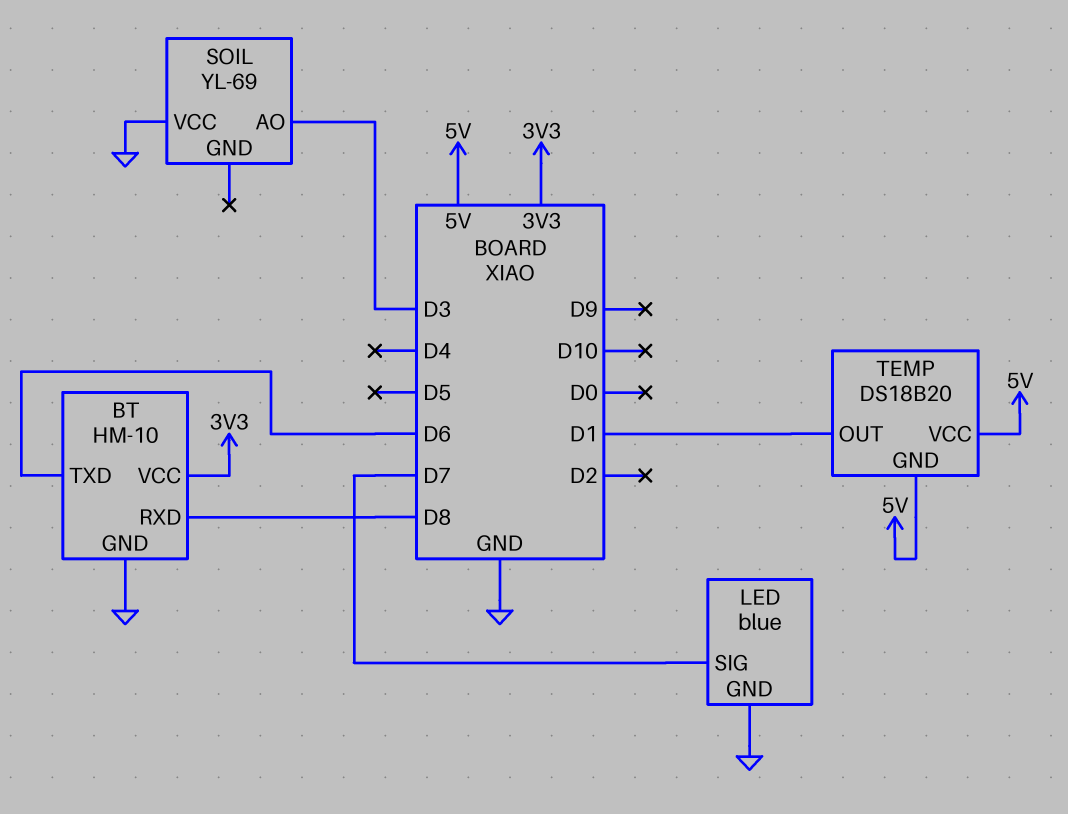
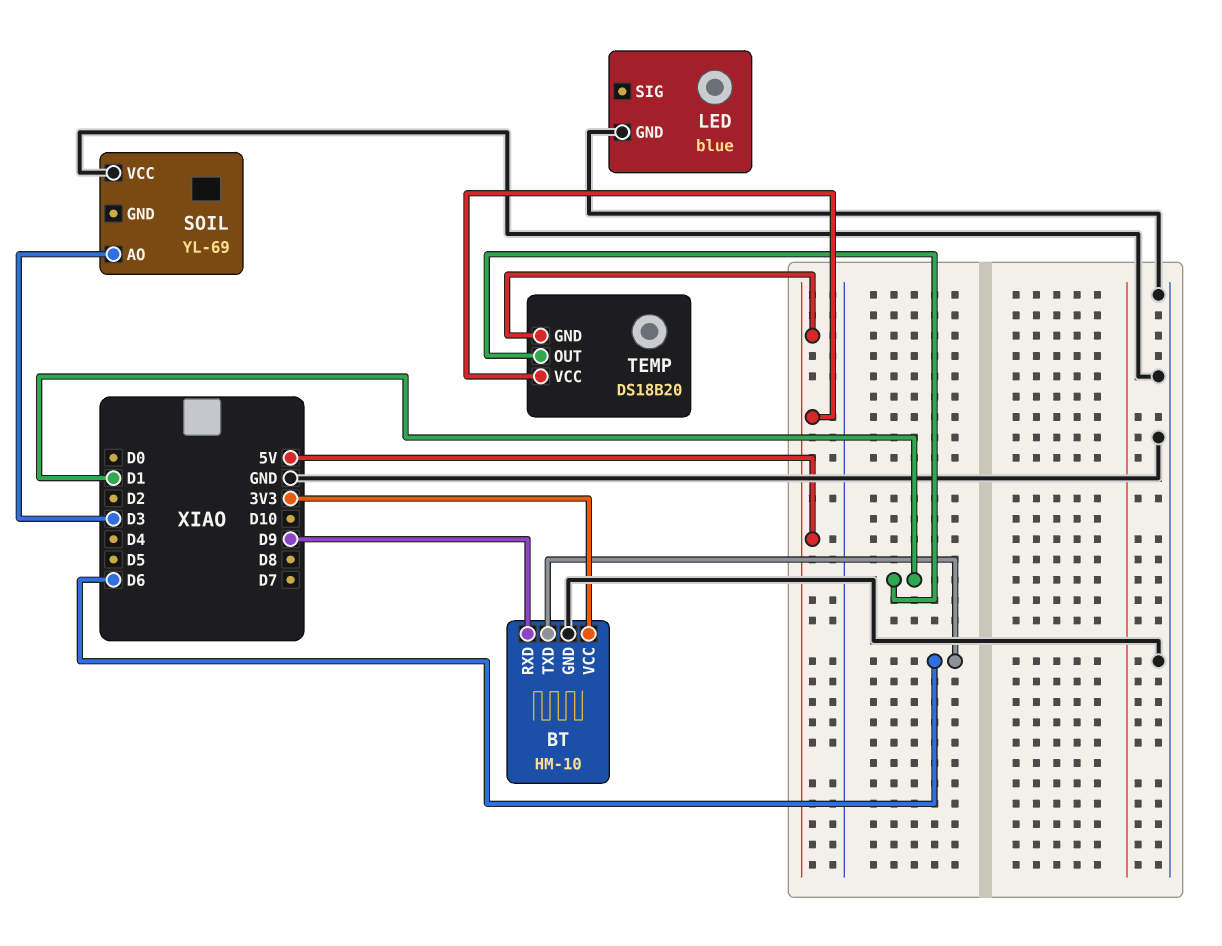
BT pin RXD: D8 -> D9
LED pin SIG: D7 -> none

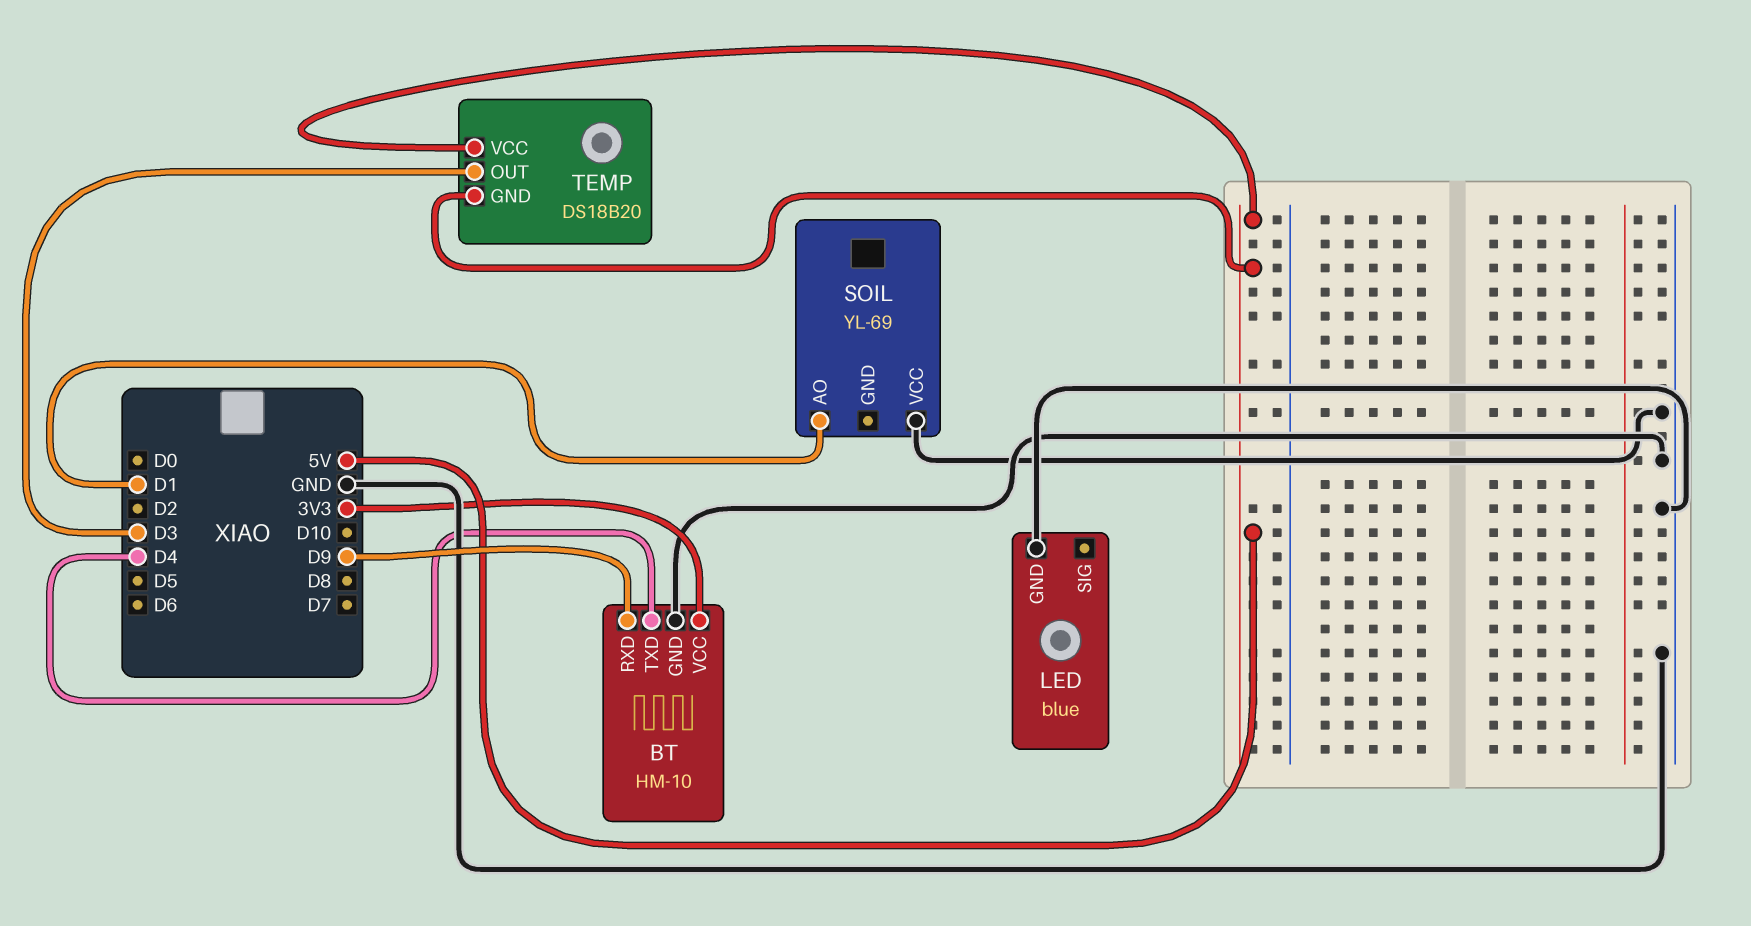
BT pin TXD: D6 -> D4
SOIL pin AO: D3 -> D1
TEMP pin OUT: D1 -> D3

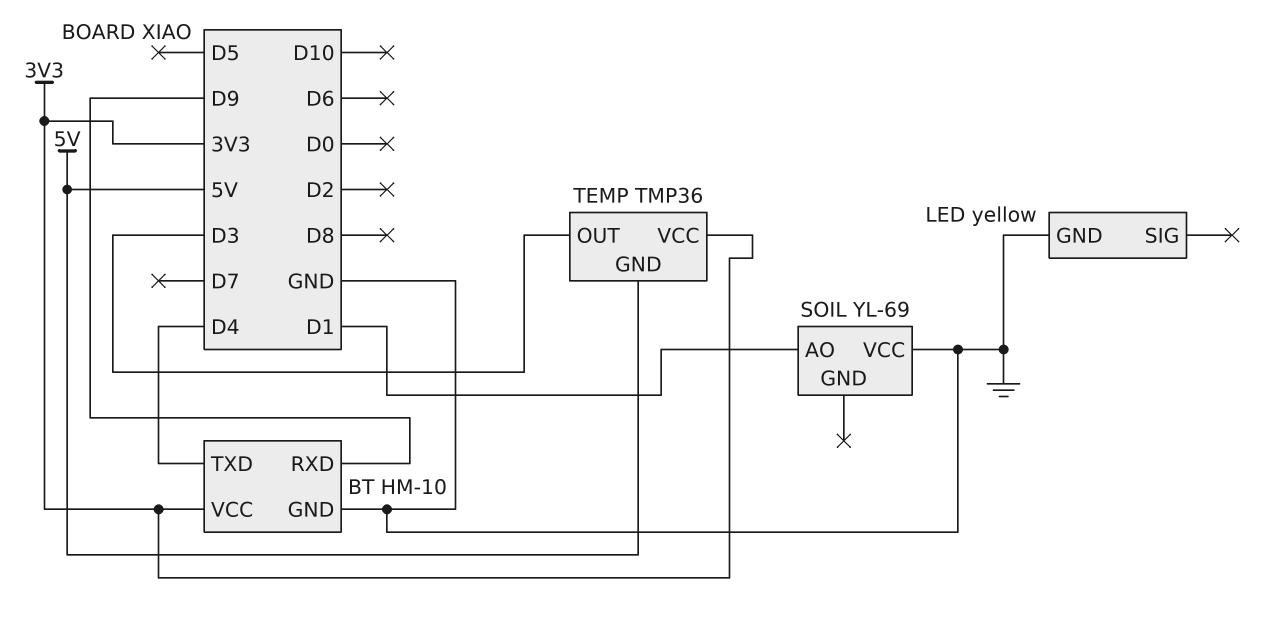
LED: blue -> yellow
TEMP: DS18B20 -> TMP36
TEMP pin VCC: 5V -> 3V3

